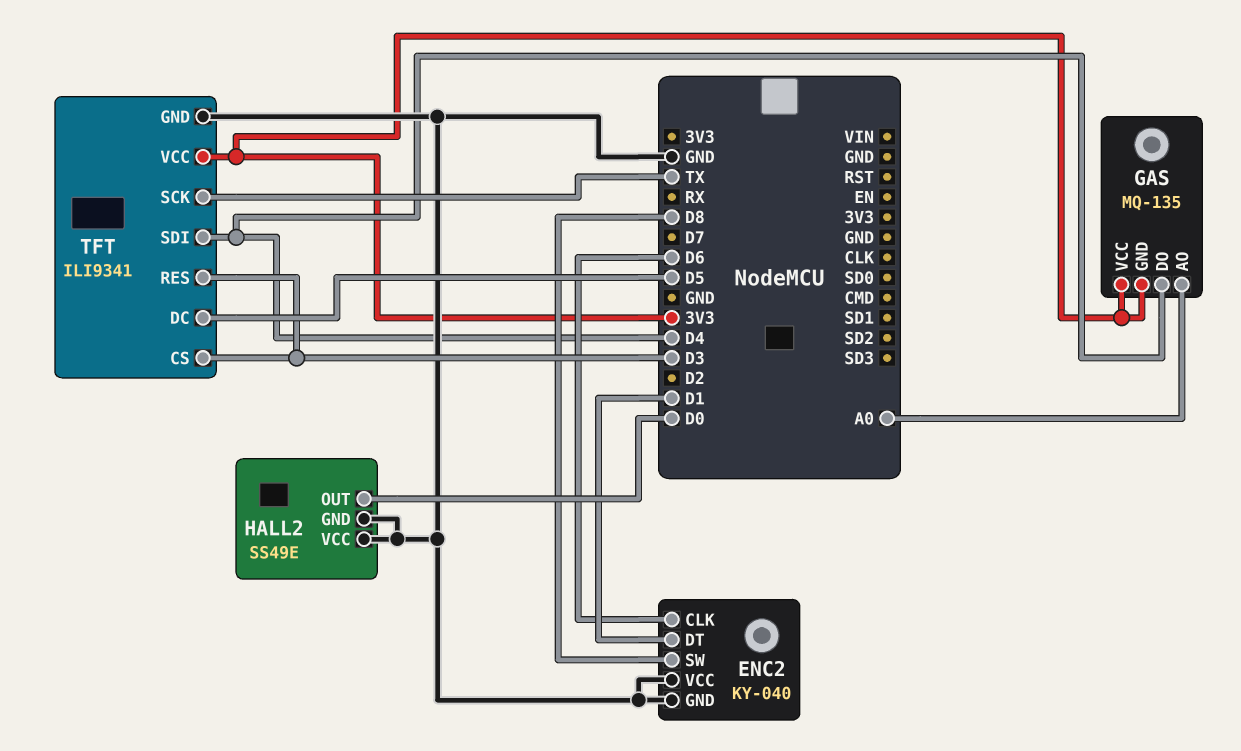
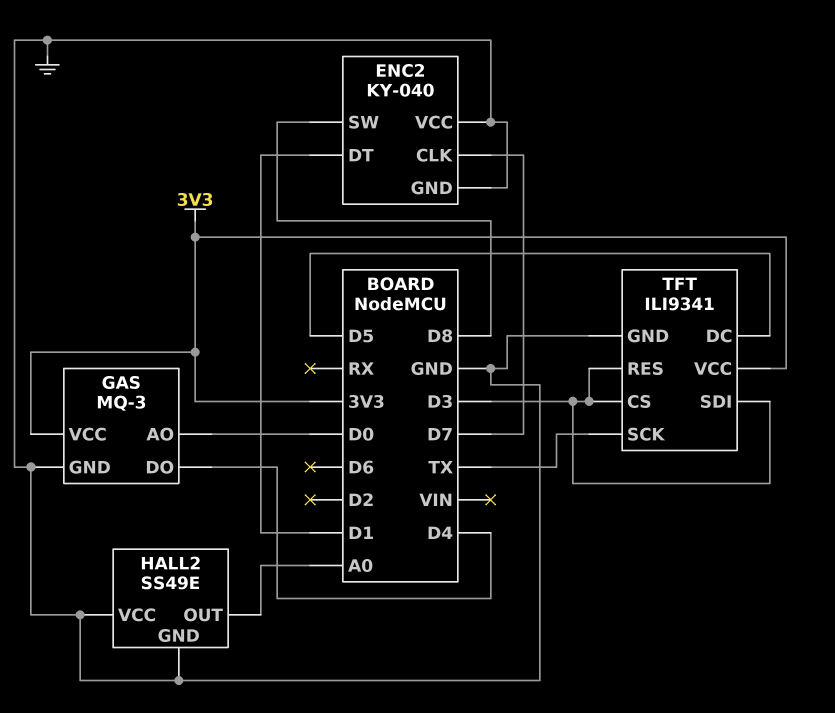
ENC2 pin CLK: D6 -> D7
GAS: MQ-135 -> MQ-3
GAS pin AO: A0 -> D0
GAS pin GND: 3V3 -> GND
HALL2 pin OUT: D0 -> A0
TFT pin SDI: D4 -> D3

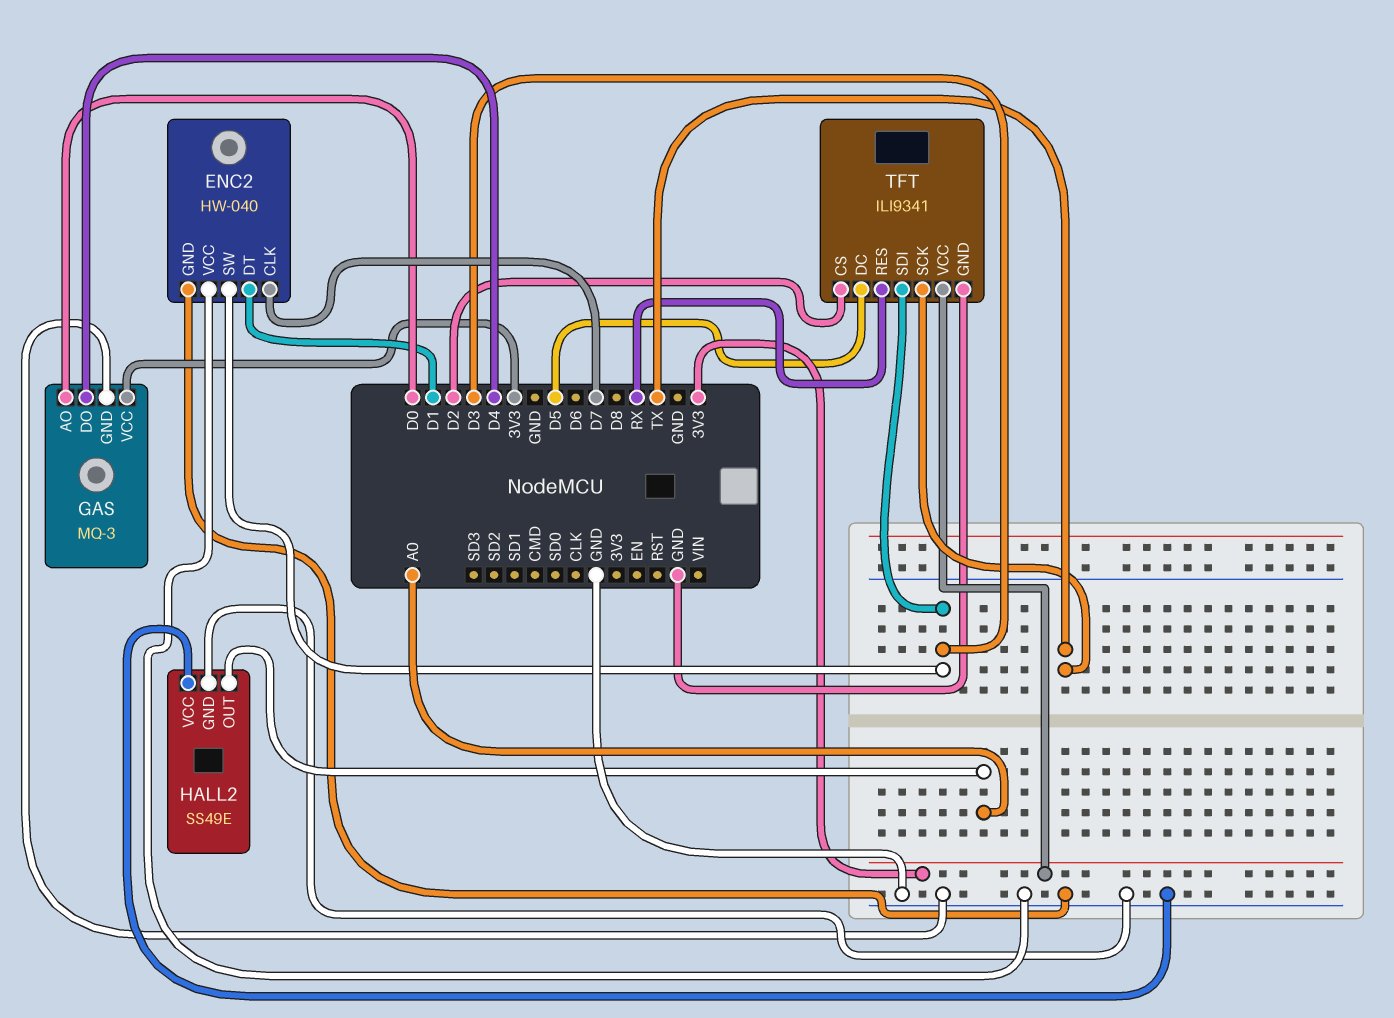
ENC2: KY-040 -> HW-040
ENC2 pin SW: D8 -> D3
TFT pin CS: D3 -> D2
TFT pin RES: D3 -> RX

